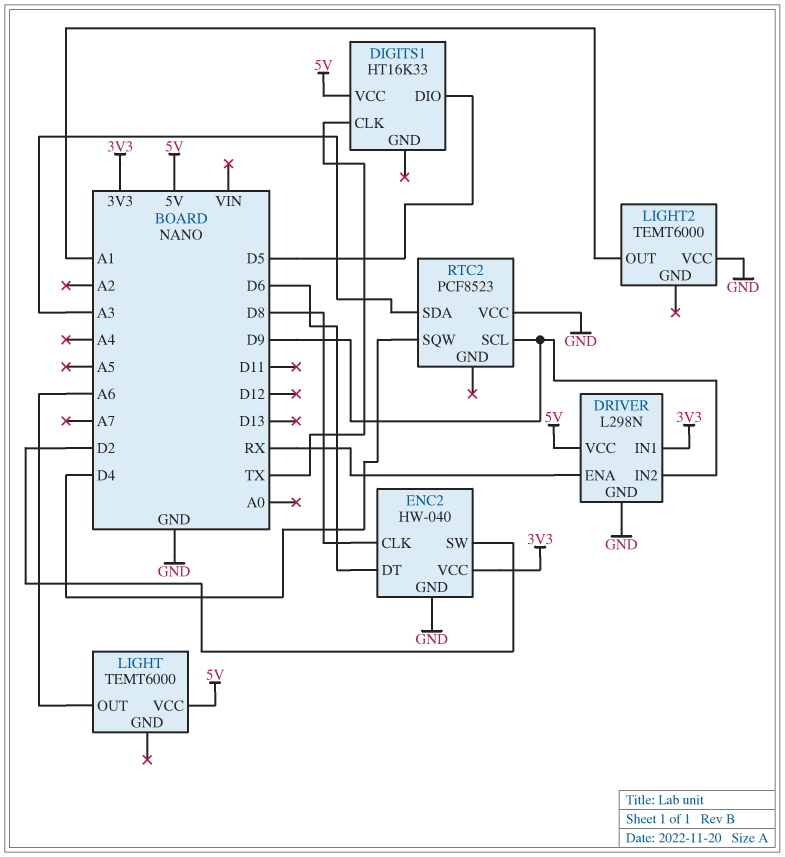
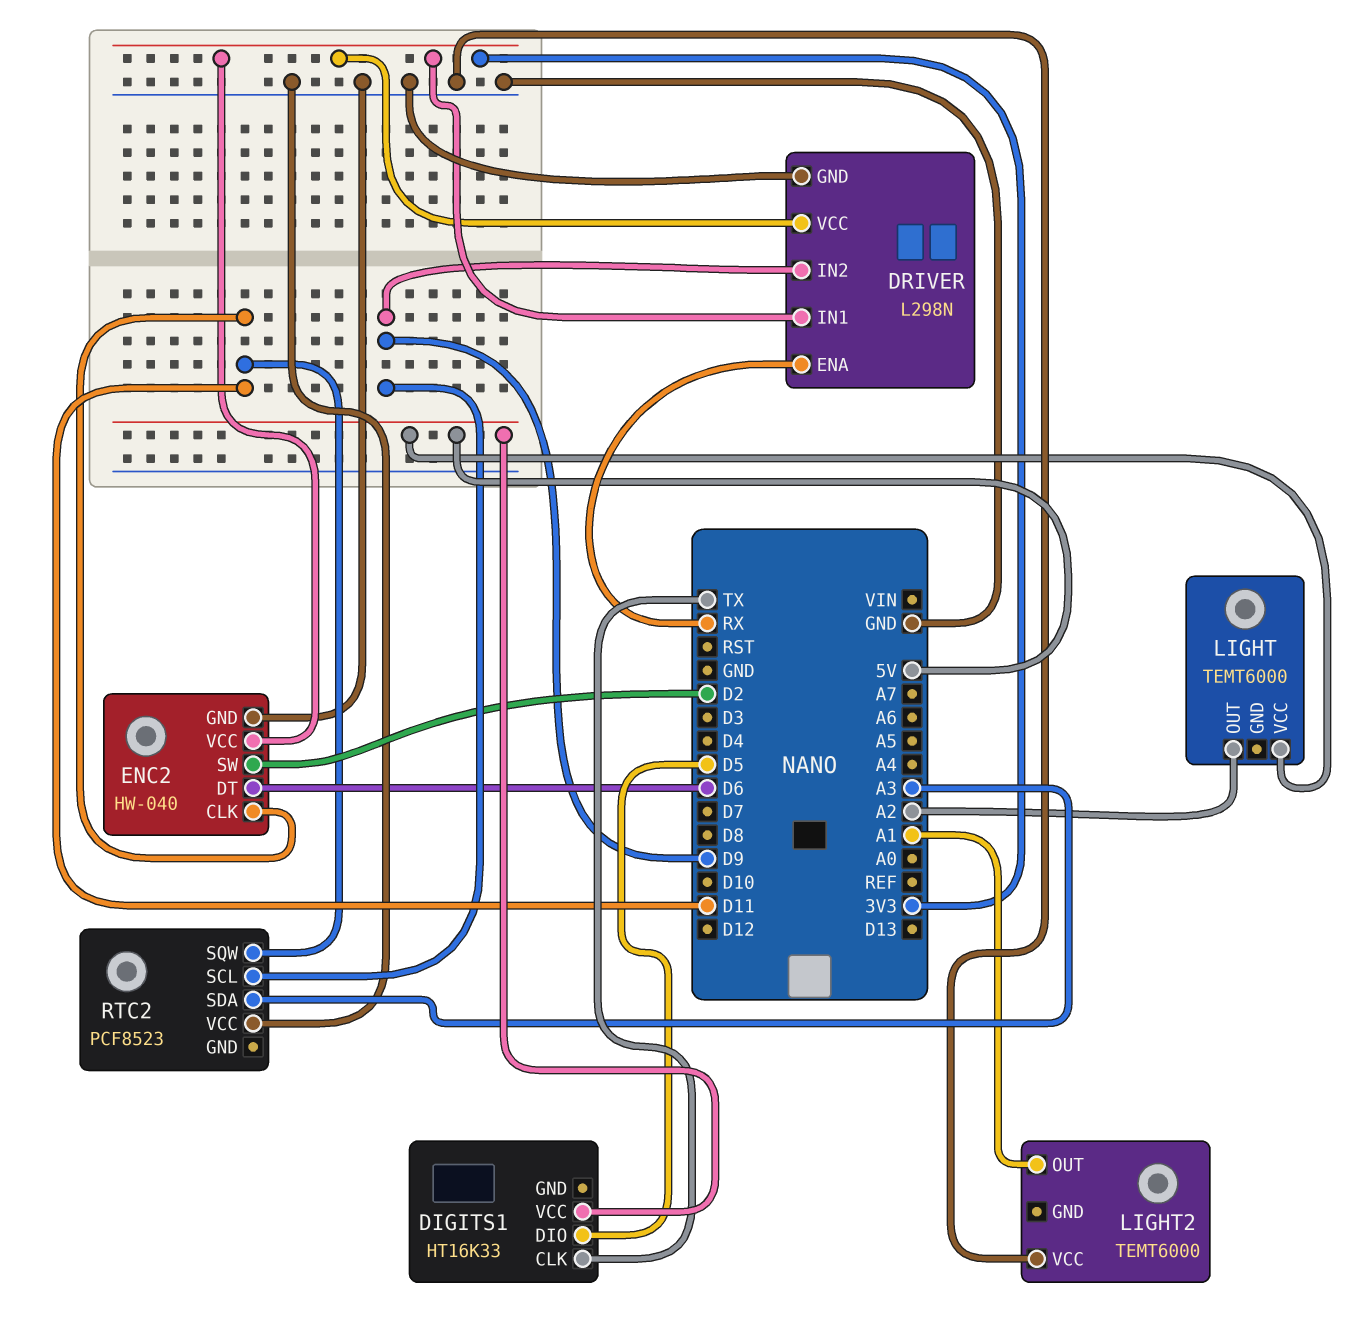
DRIVER pin VCC: 5V -> 3V3
ENC2 pin CLK: D8 -> D11
LIGHT pin OUT: A6 -> A2
RTC2 pin SQW: D4 -> D11

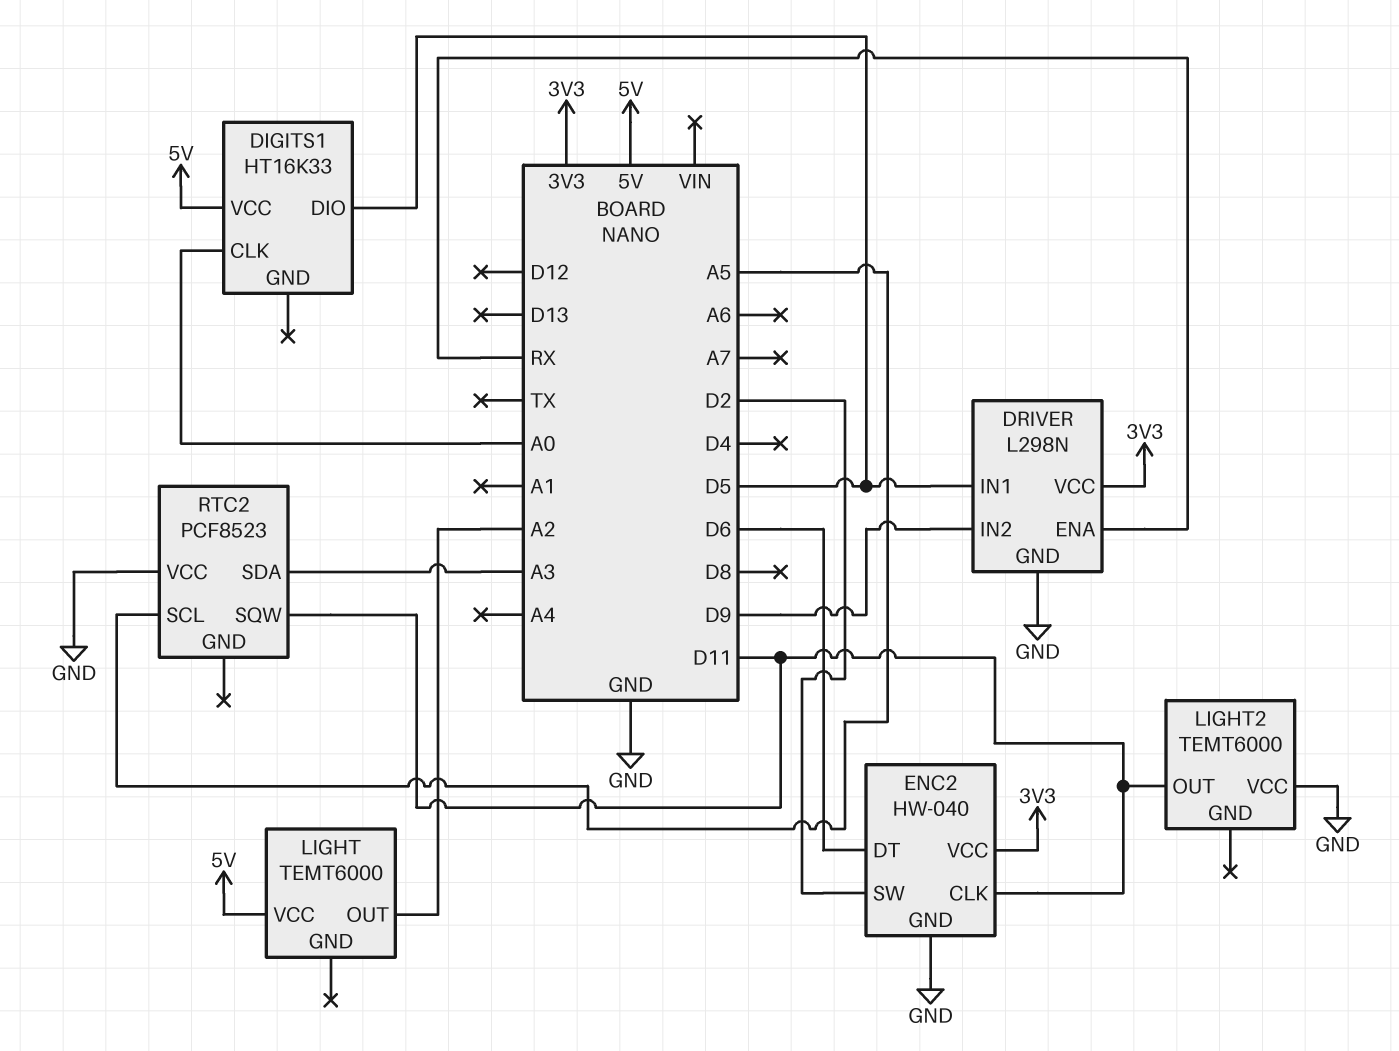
DIGITS1 pin CLK: TX -> A0
DRIVER pin IN1: 3V3 -> D5
LIGHT2 pin OUT: A1 -> D11
RTC2 pin SCL: D9 -> A5

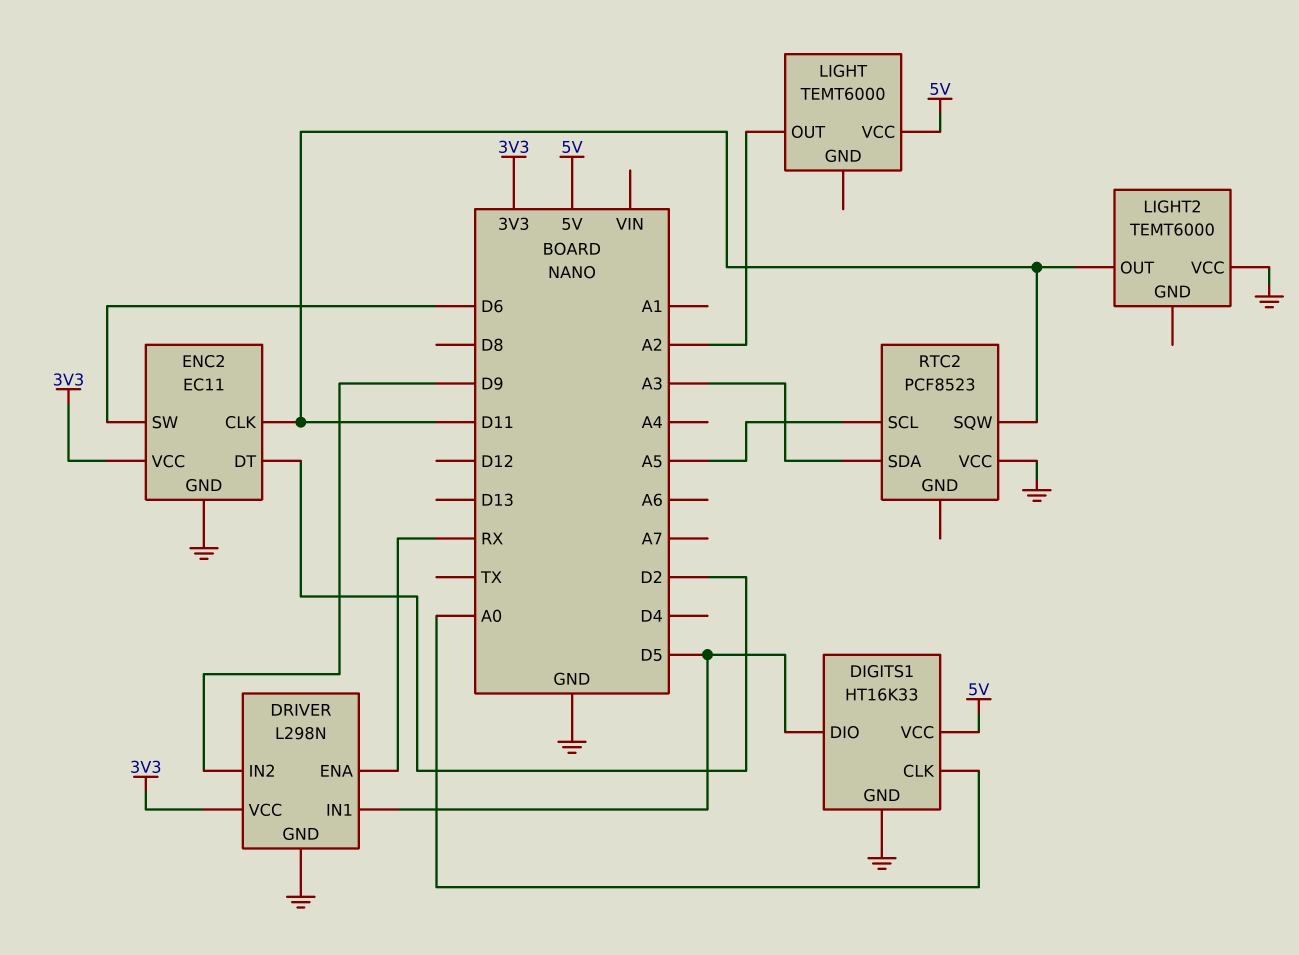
DIGITS1 pin GND: none -> GND
ENC2: HW-040 -> EC11
ENC2 pin DT: D6 -> D2
ENC2 pin SW: D2 -> D6

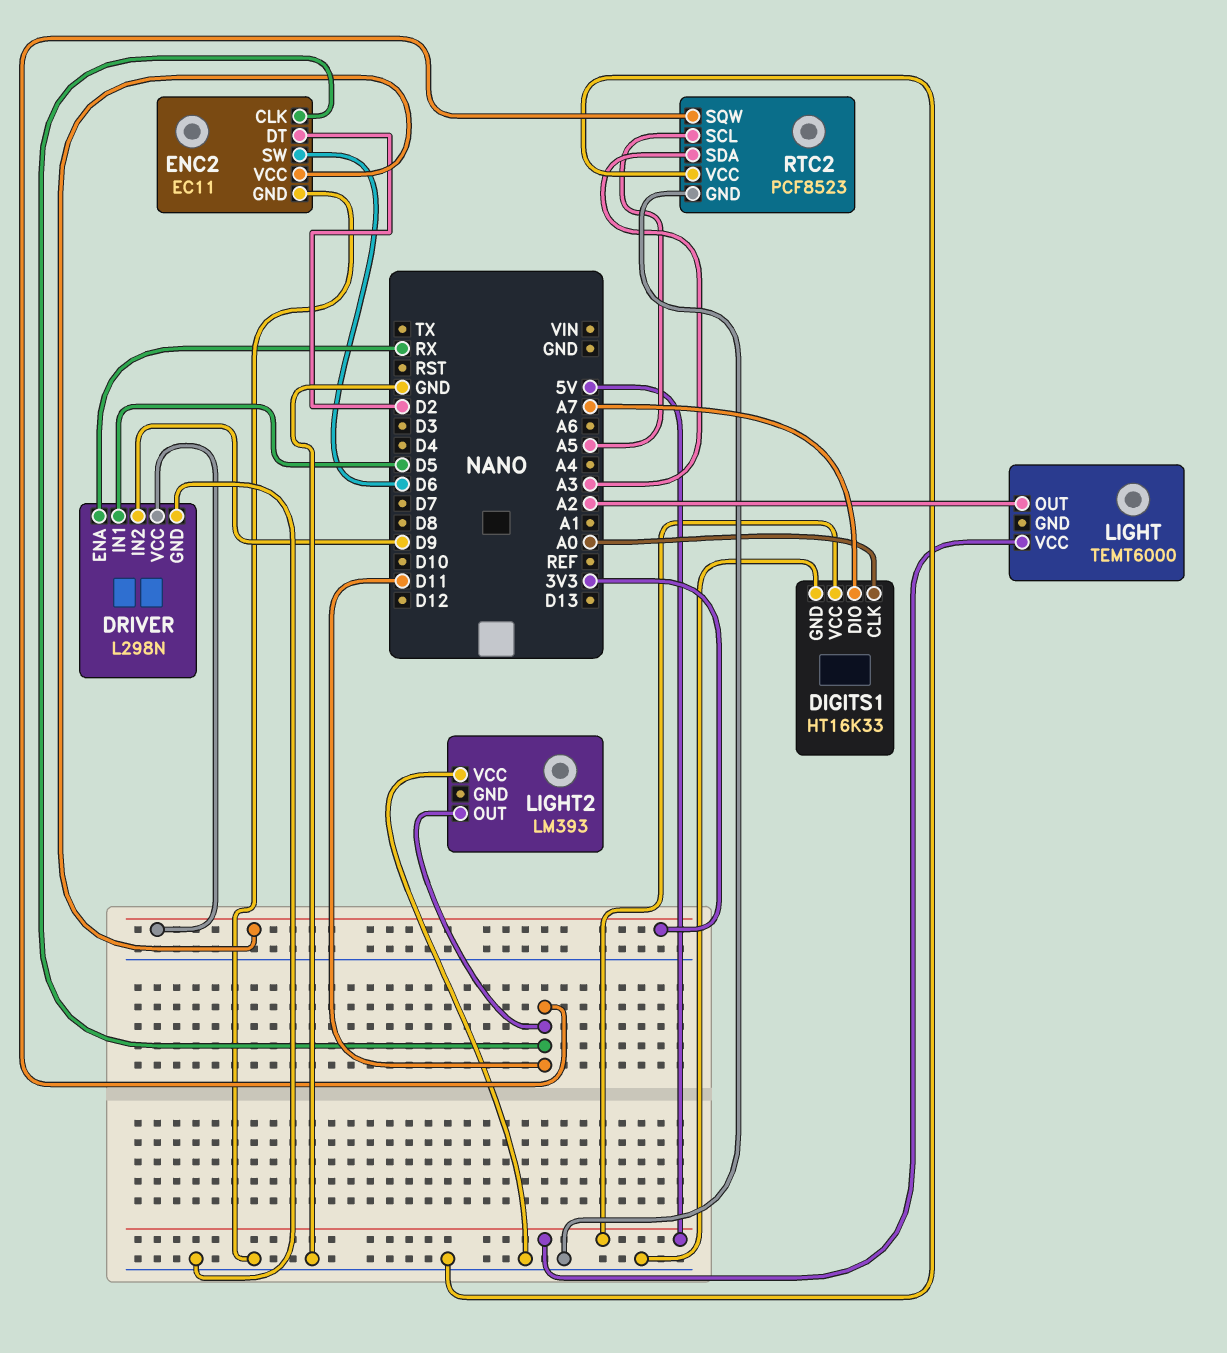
DIGITS1 pin DIO: D5 -> A7
LIGHT2: TEMT6000 -> LM393
RTC2 pin GND: none -> GND

